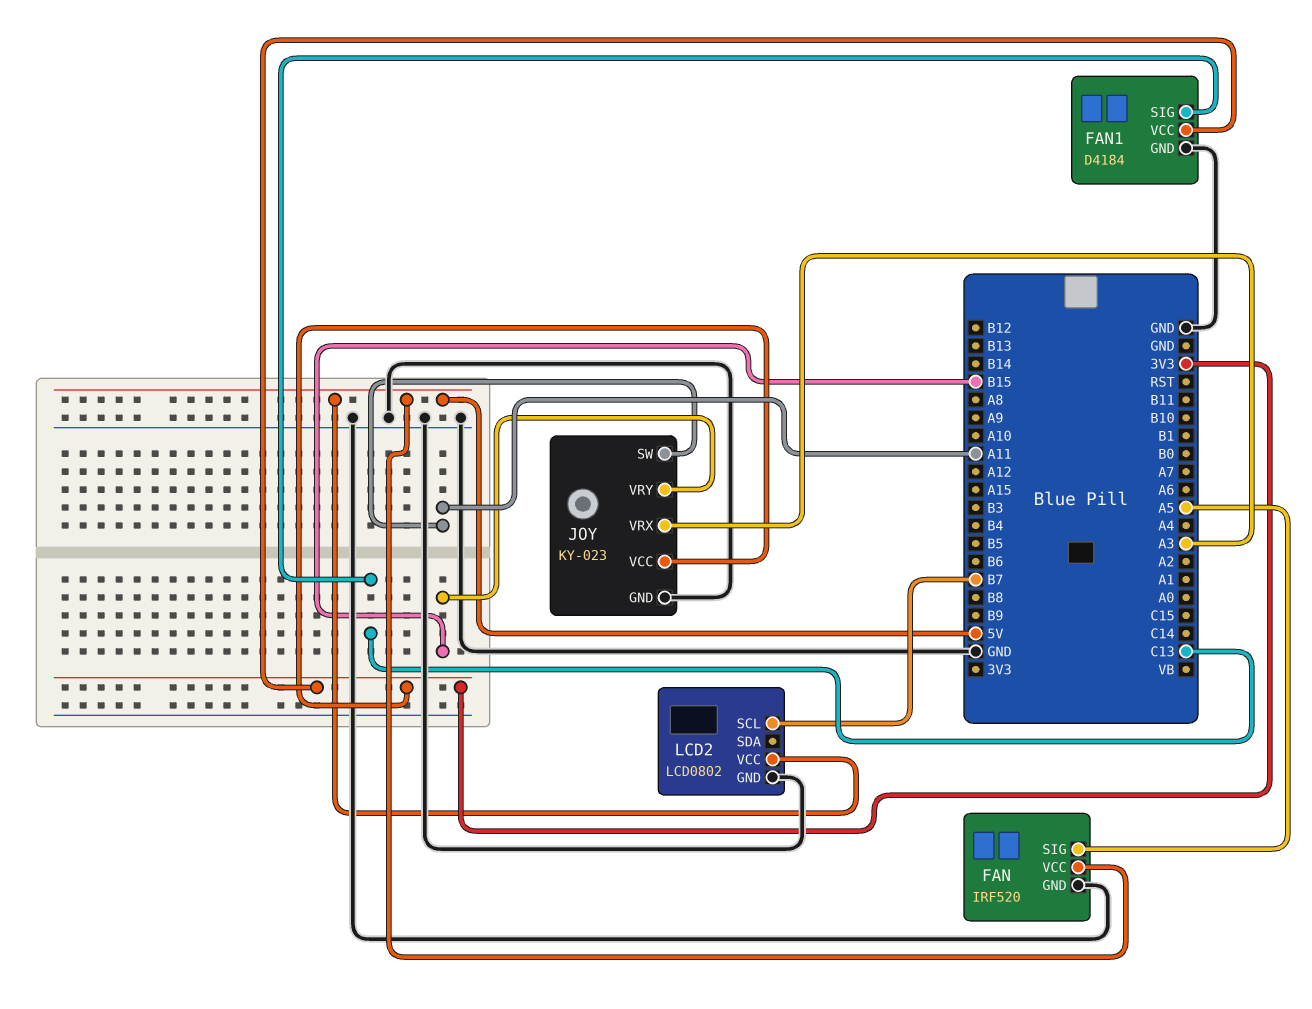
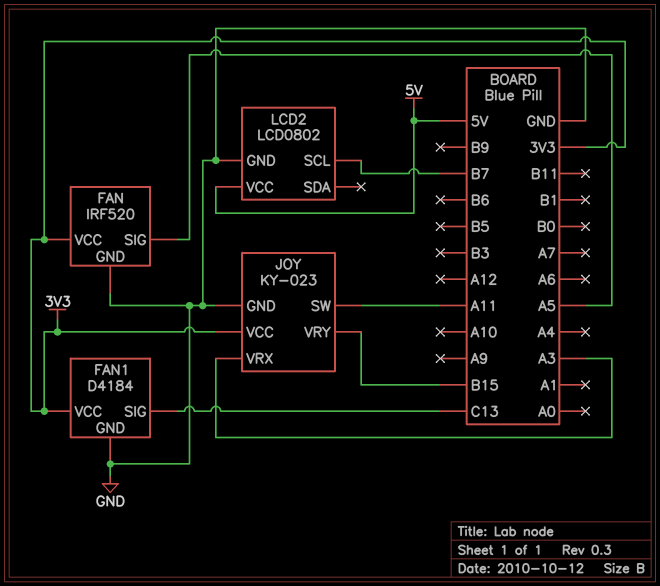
FAN pin VCC: 5V -> 3V3

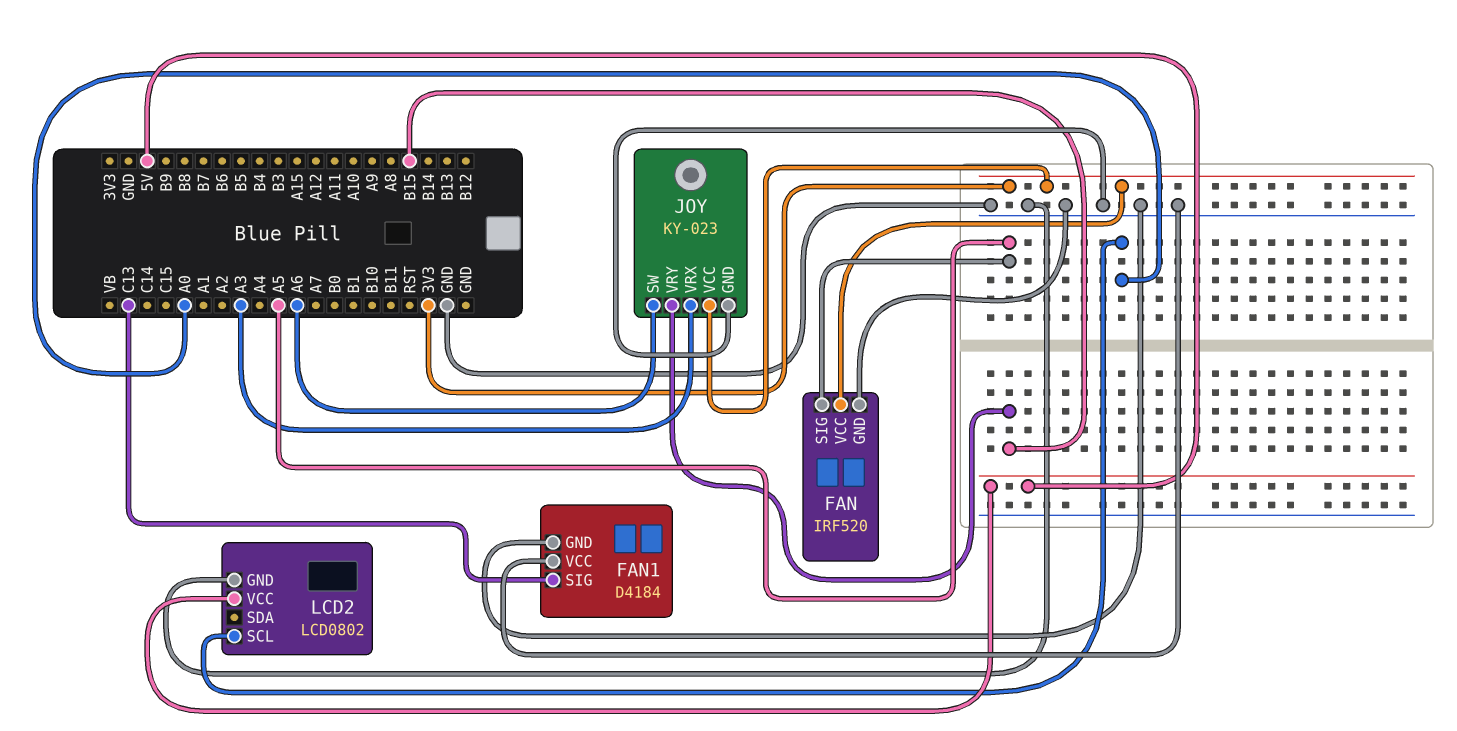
FAN1 pin VCC: 3V3 -> GND
JOY pin SW: A11 -> A6
LCD2 pin SCL: B7 -> A0

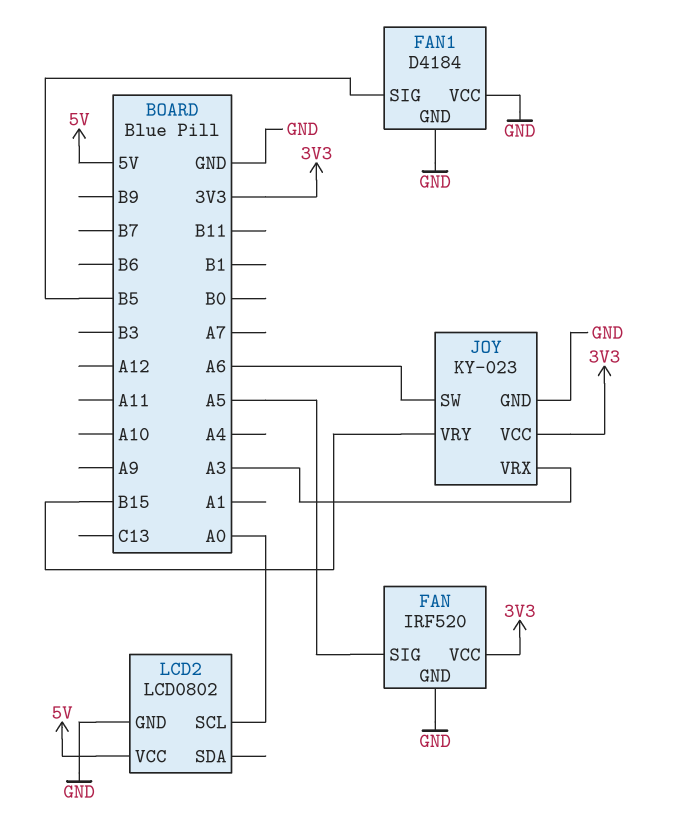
FAN1 pin SIG: C13 -> B5

